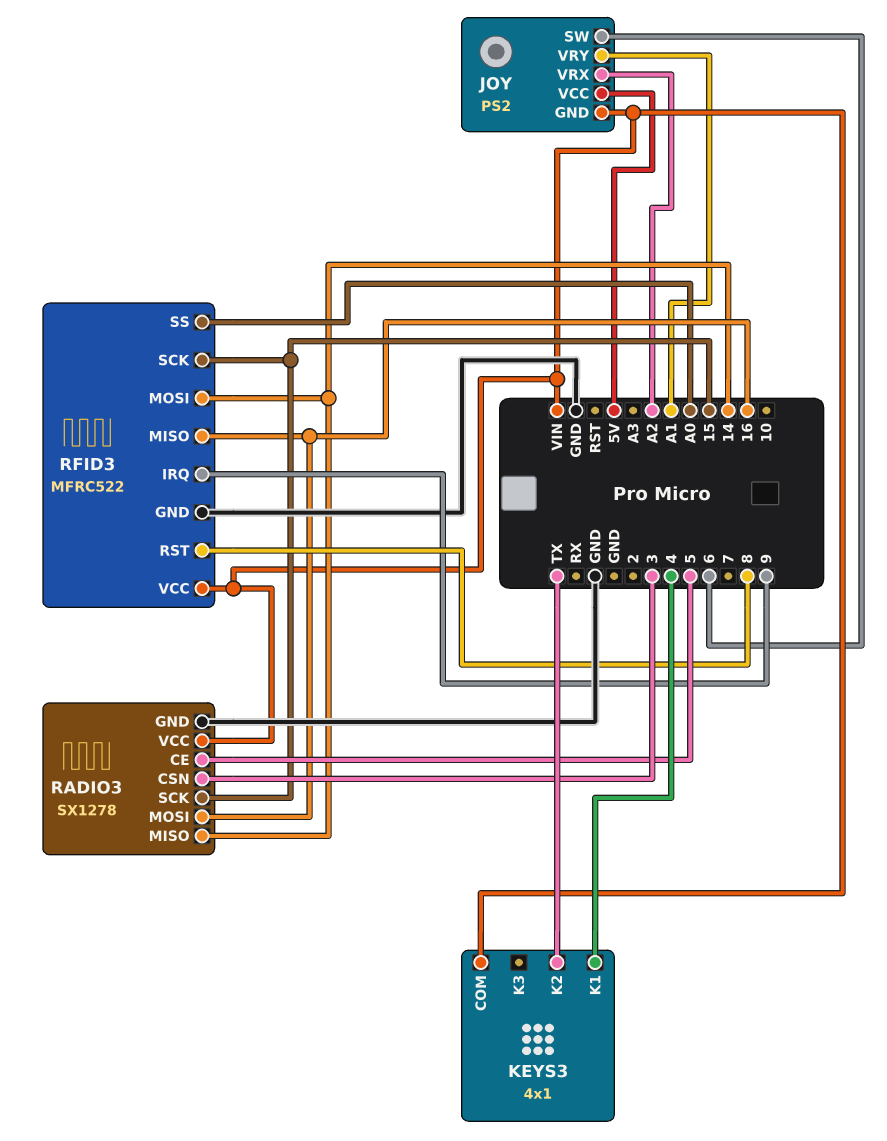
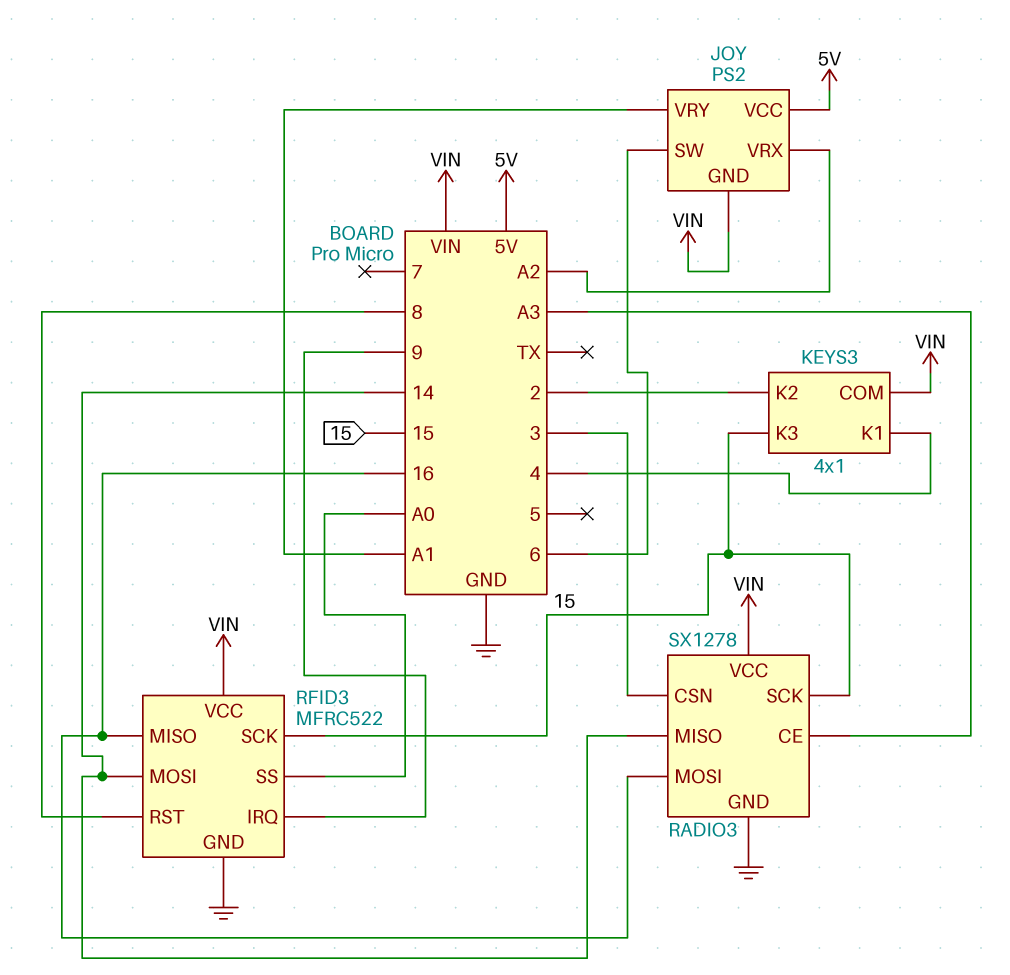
KEYS3 pin K2: TX -> 2
KEYS3 pin K3: none -> 15
RADIO3 pin CE: 5 -> A3

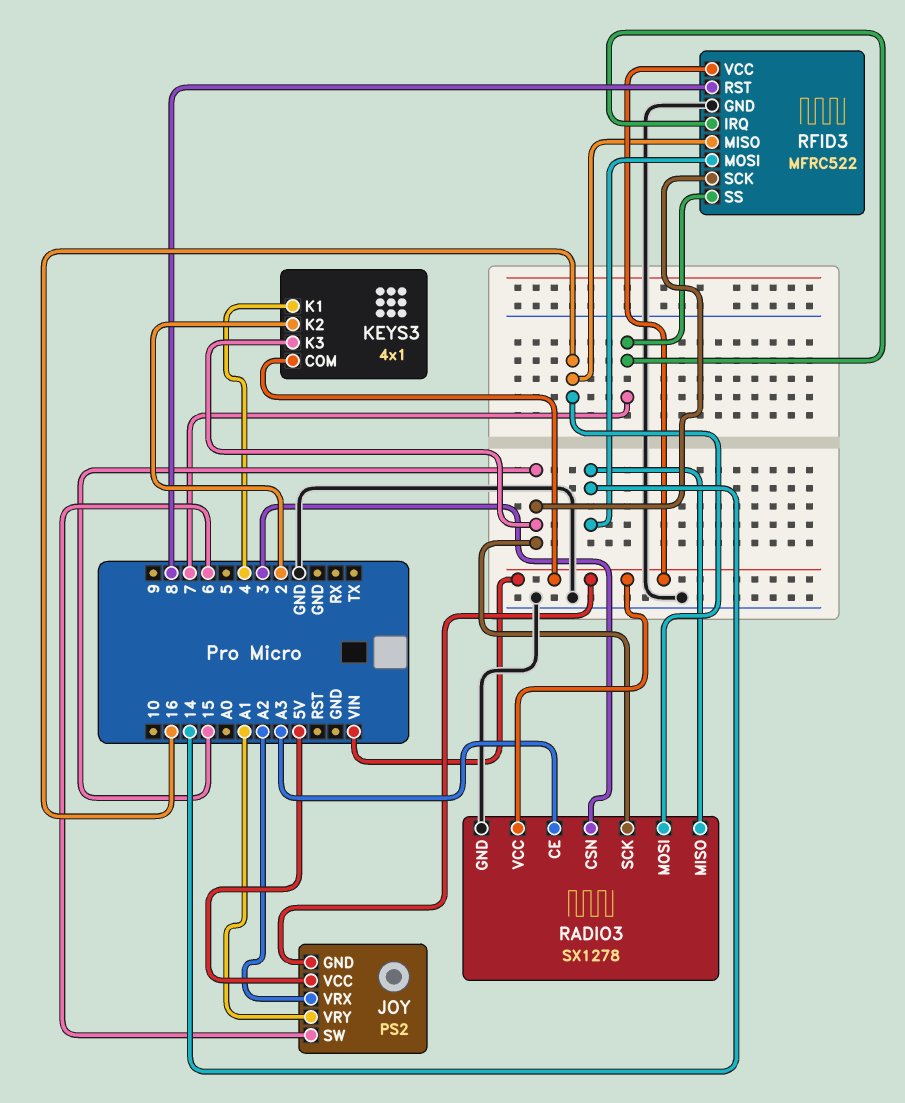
RFID3 pin IRQ: 9 -> 7
RFID3 pin SS: A0 -> 7

